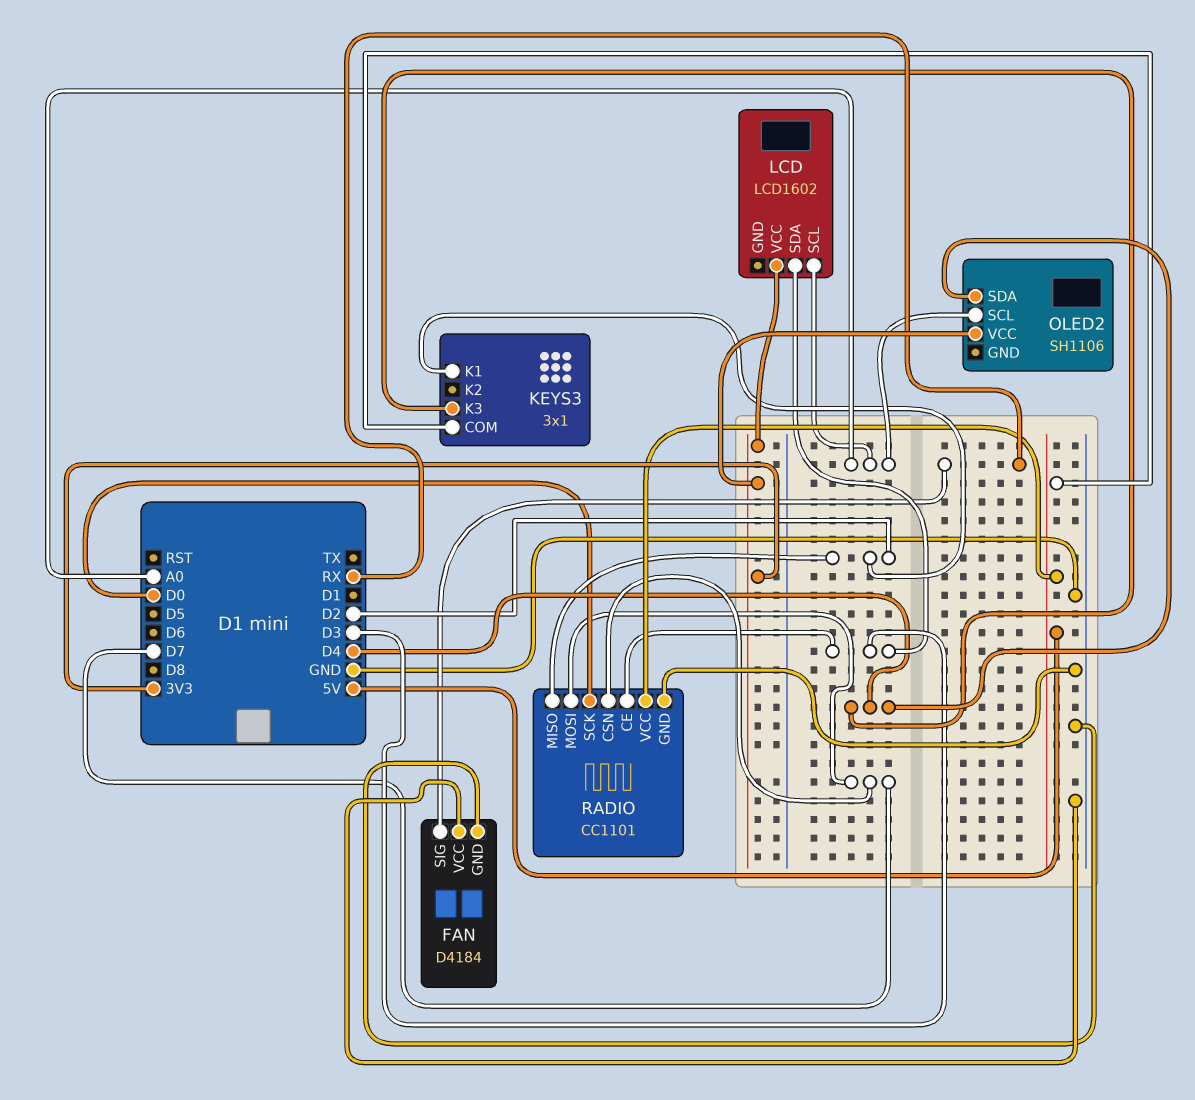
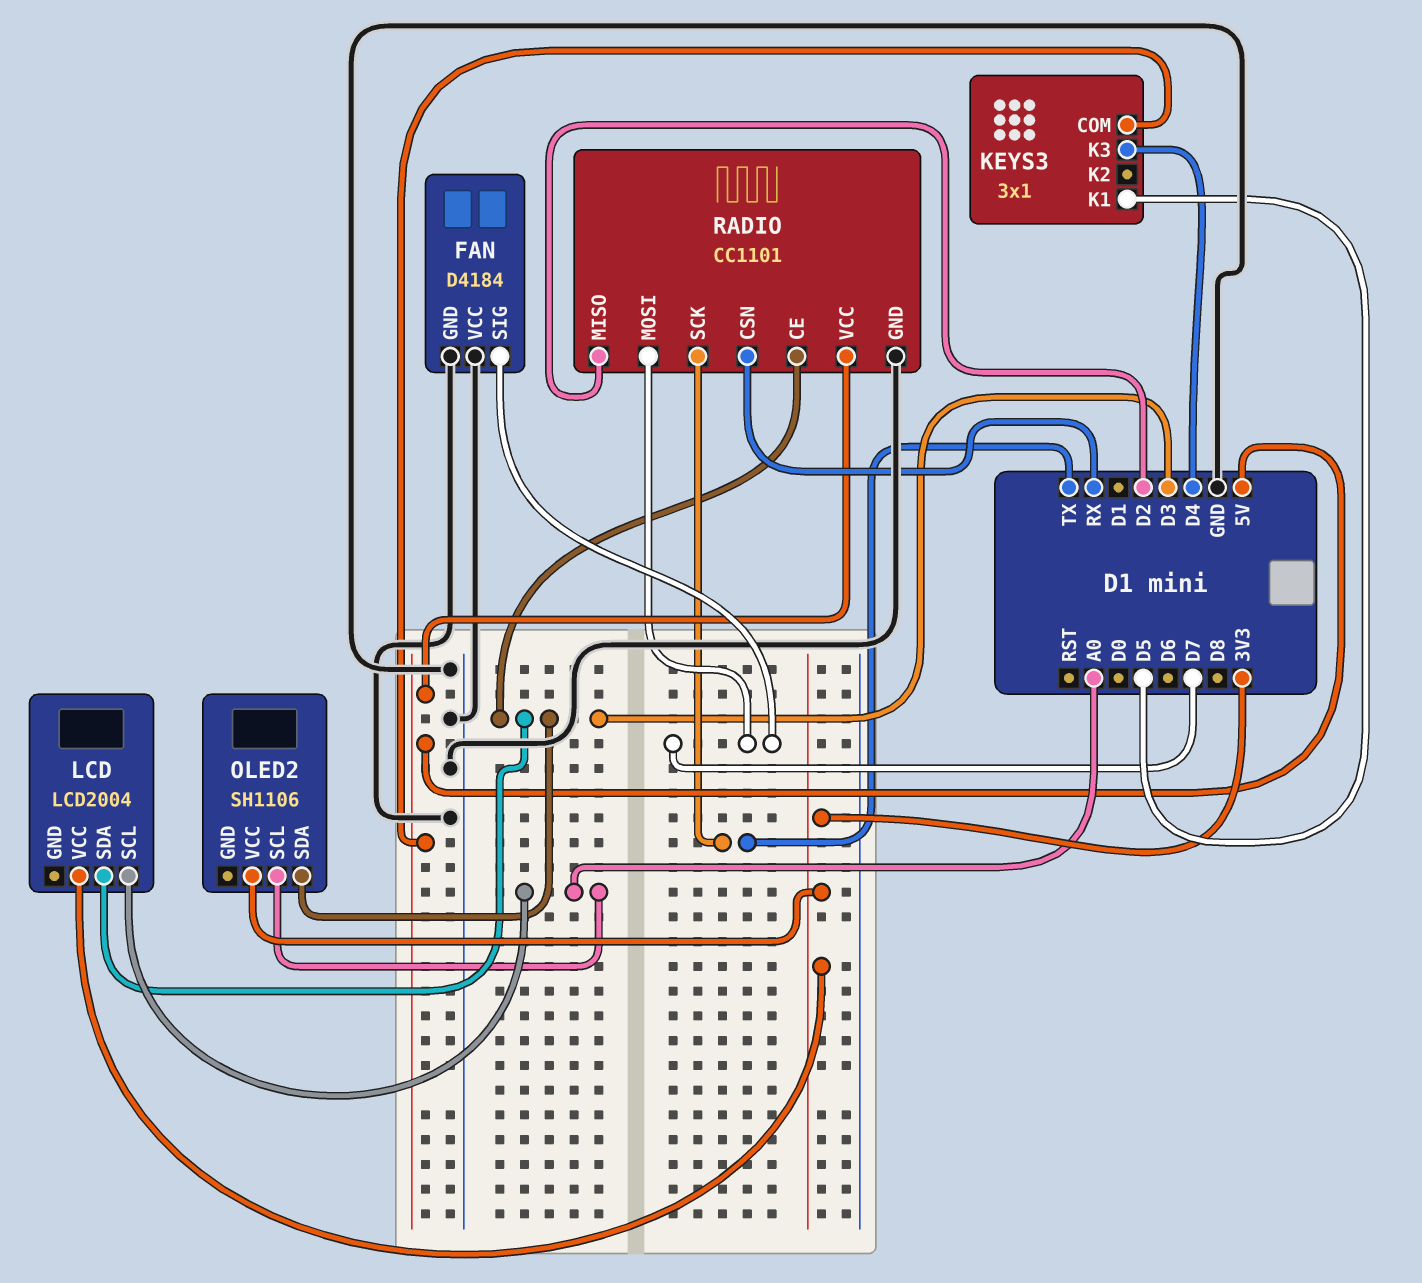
FAN pin SIG: RX -> D7
KEYS3 pin K1: D2 -> D5
LCD: LCD1602 -> LCD2004
OLED2 pin SDA: D4 -> D3
RADIO pin CSN: D7 -> RX
RADIO pin SCK: D0 -> TX

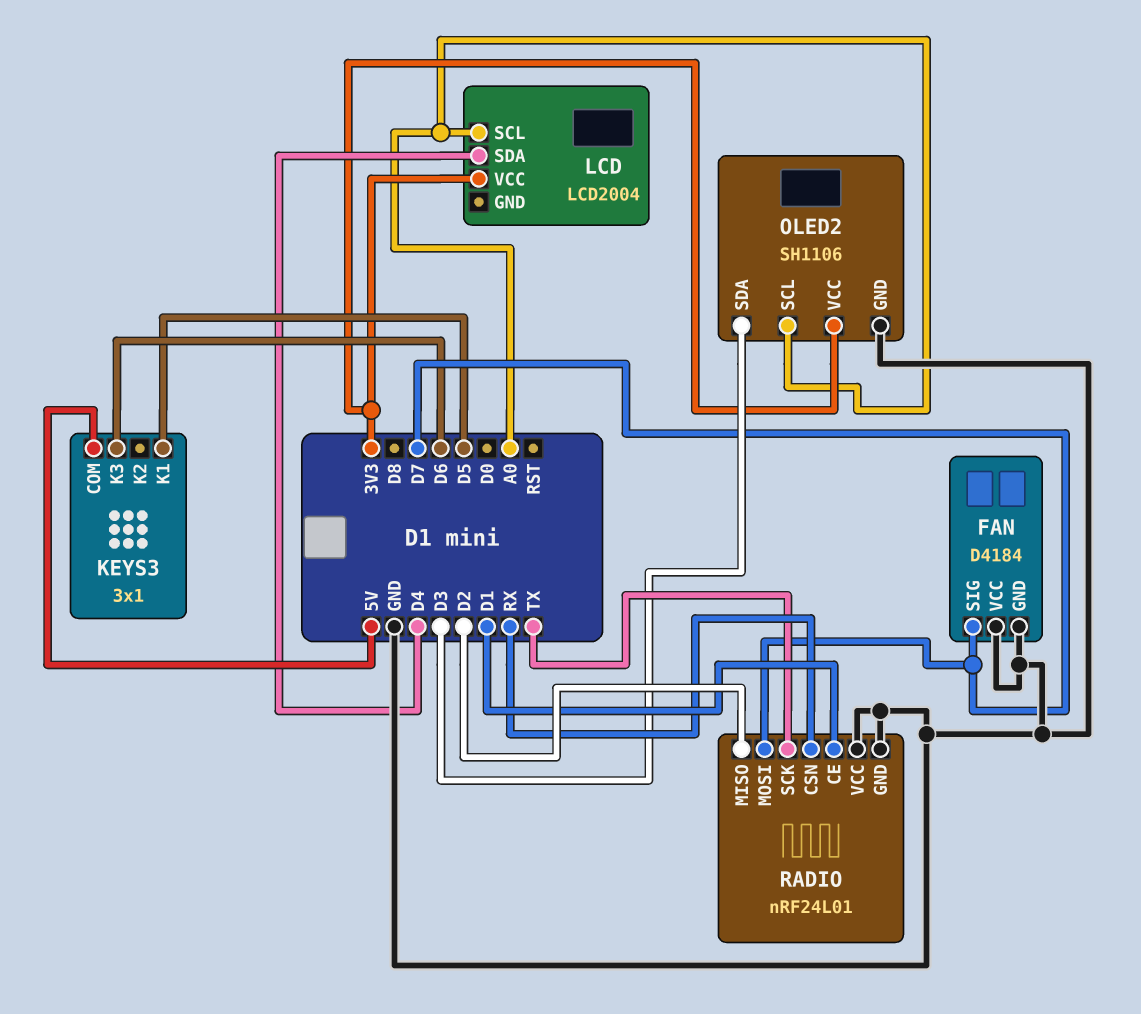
KEYS3 pin K3: D4 -> D6
LCD pin SDA: D3 -> D4
OLED2 pin GND: none -> GND
RADIO: CC1101 -> nRF24L01
RADIO pin CE: D3 -> D1
RADIO pin VCC: 5V -> GND

